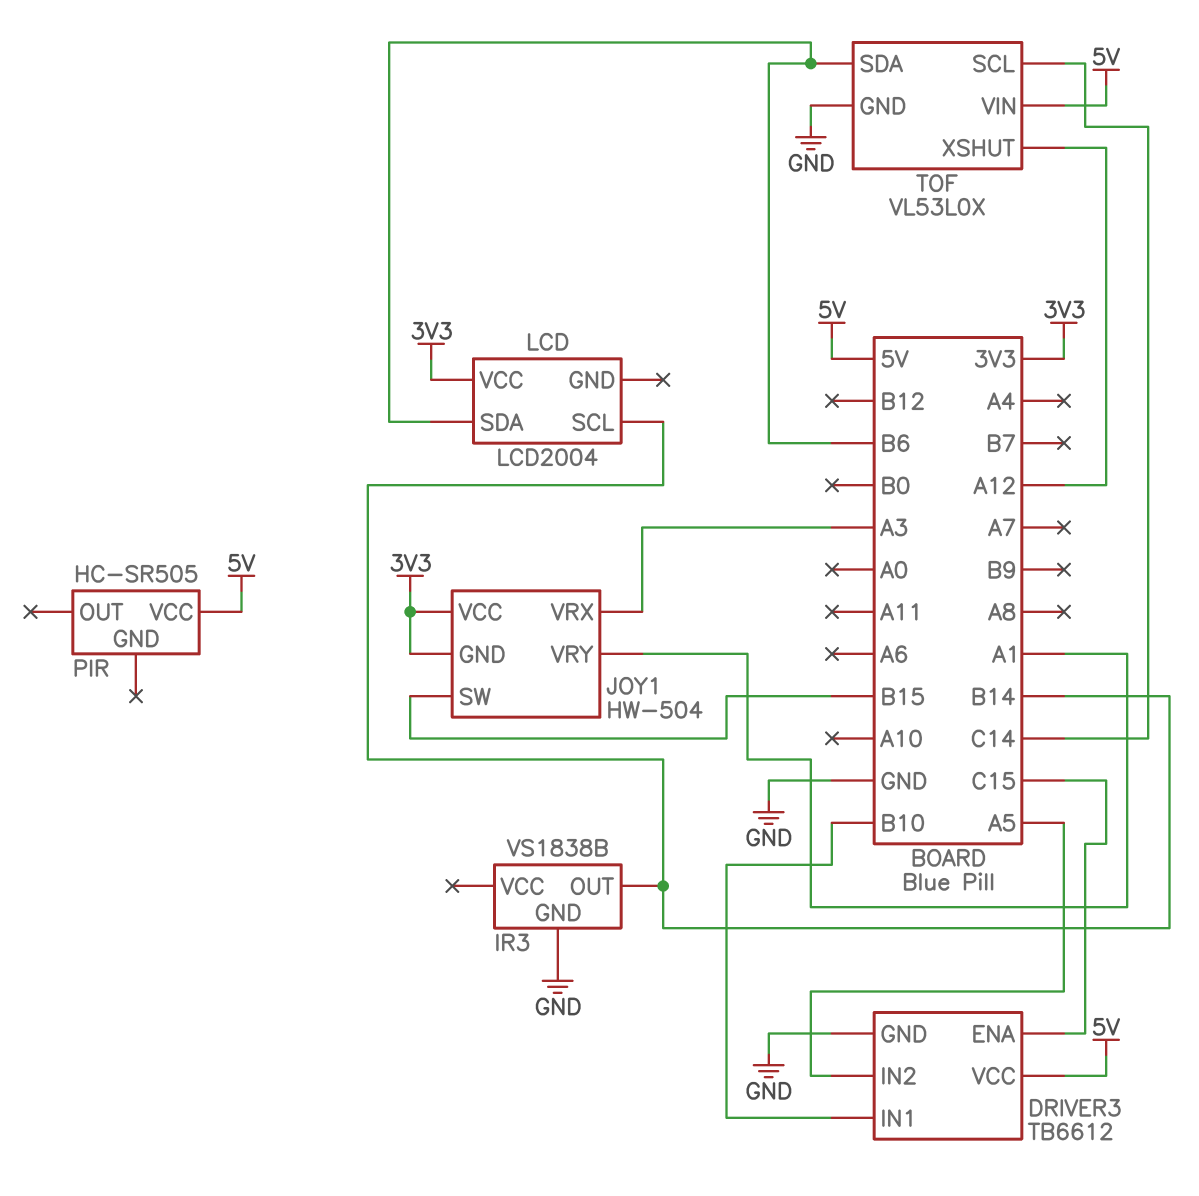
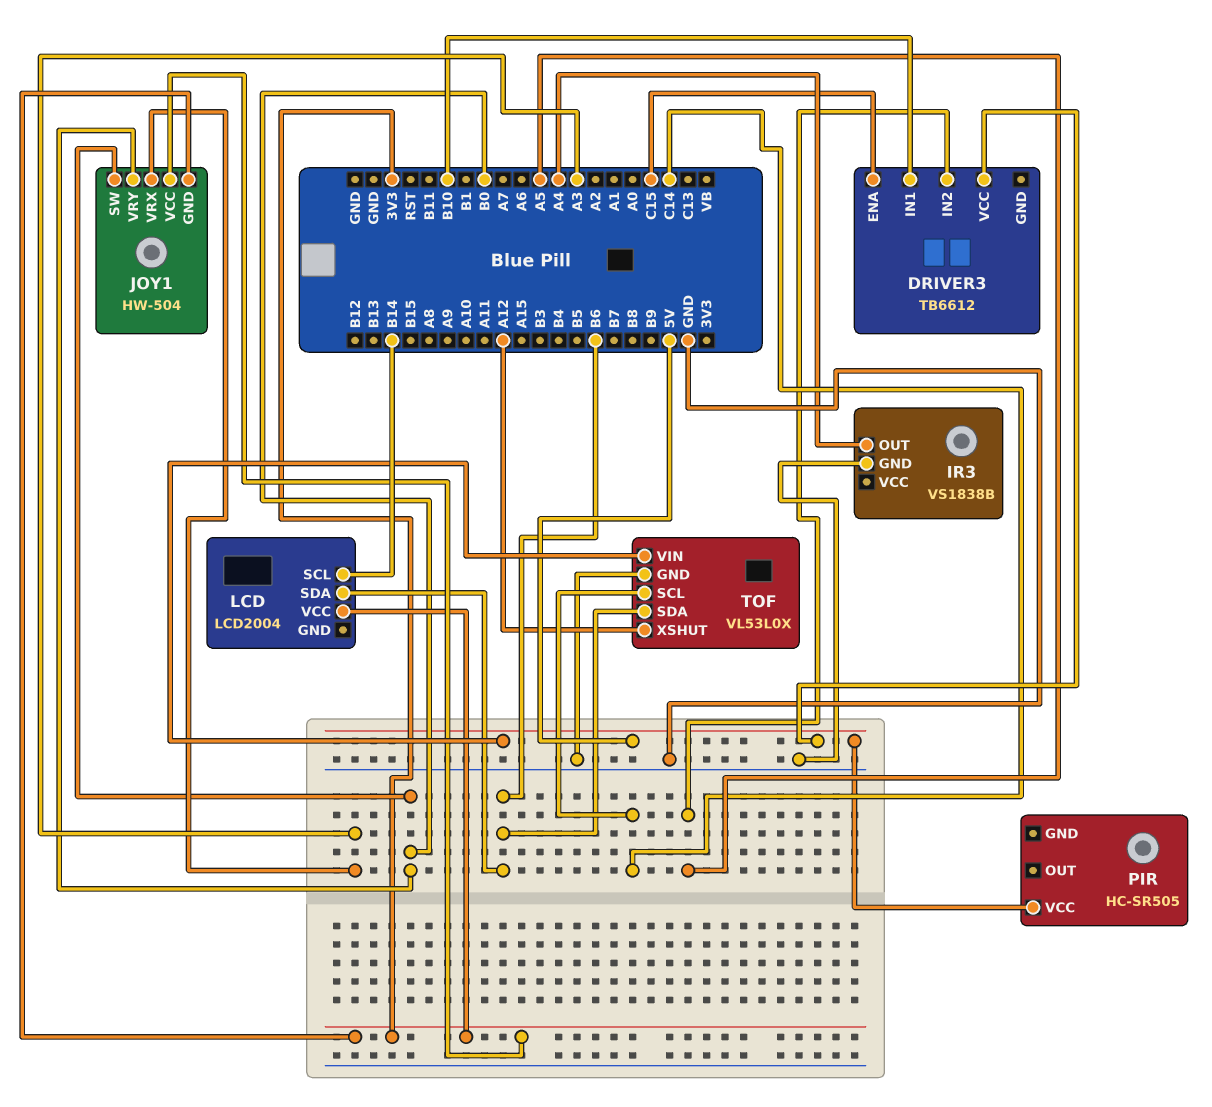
DRIVER3 pin GND: GND -> none
IR3 pin OUT: B14 -> A4
JOY1 pin SW: B15 -> B0
JOY1 pin VRY: A1 -> B0

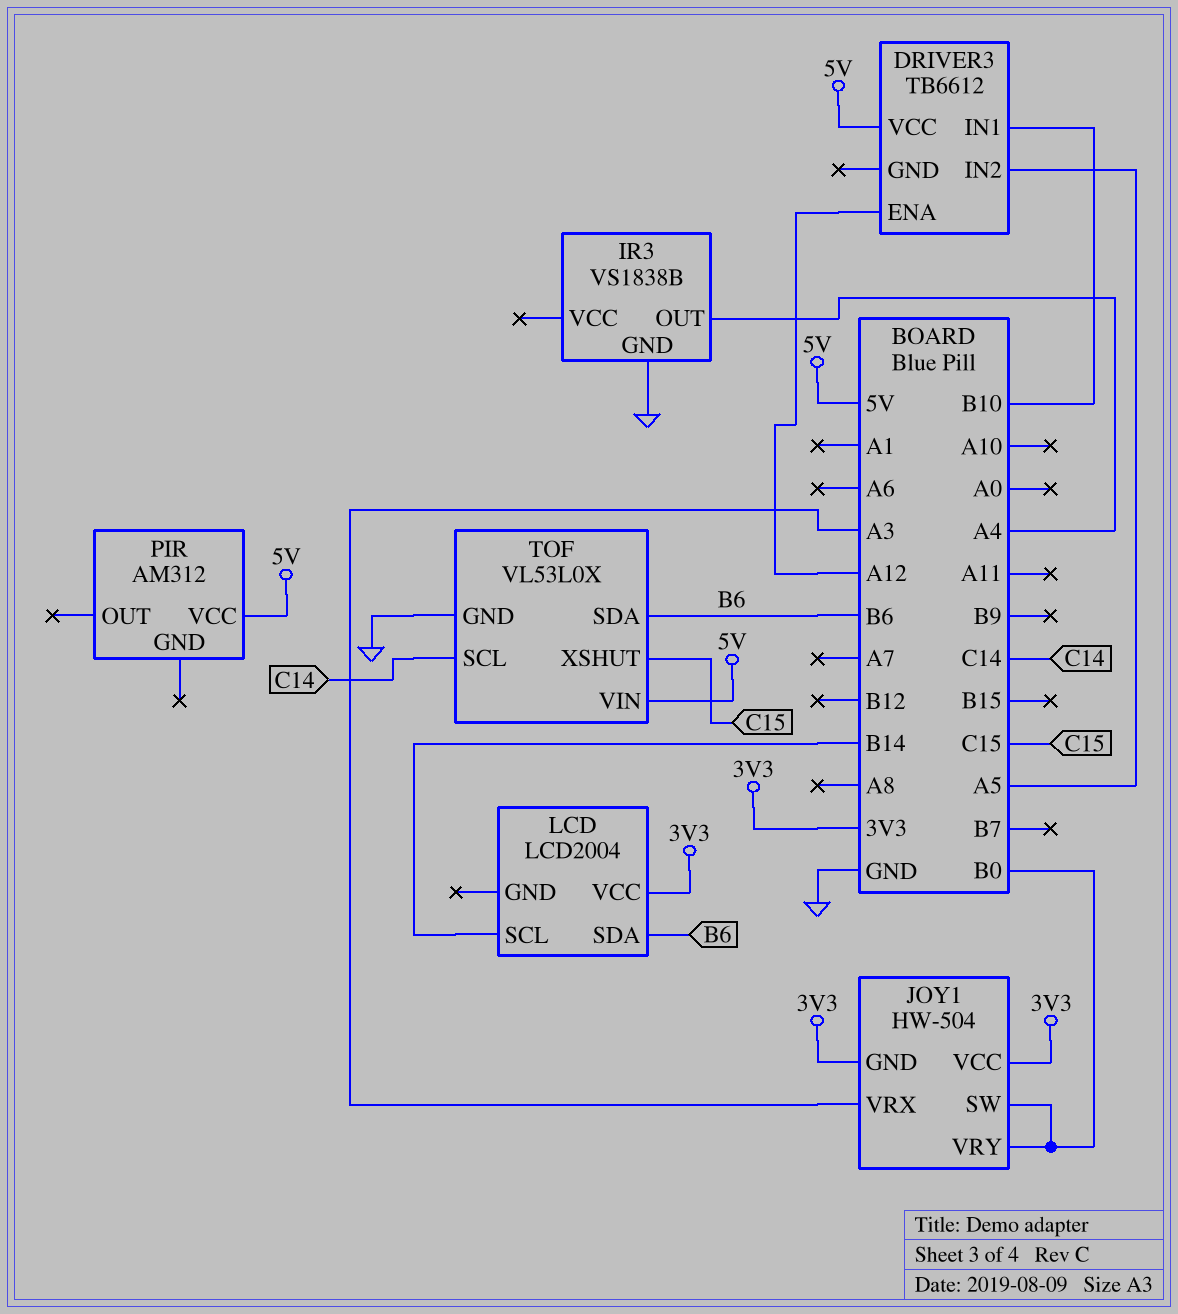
DRIVER3 pin ENA: C15 -> A12
PIR: HC-SR505 -> AM312
TOF pin XSHUT: A12 -> C15

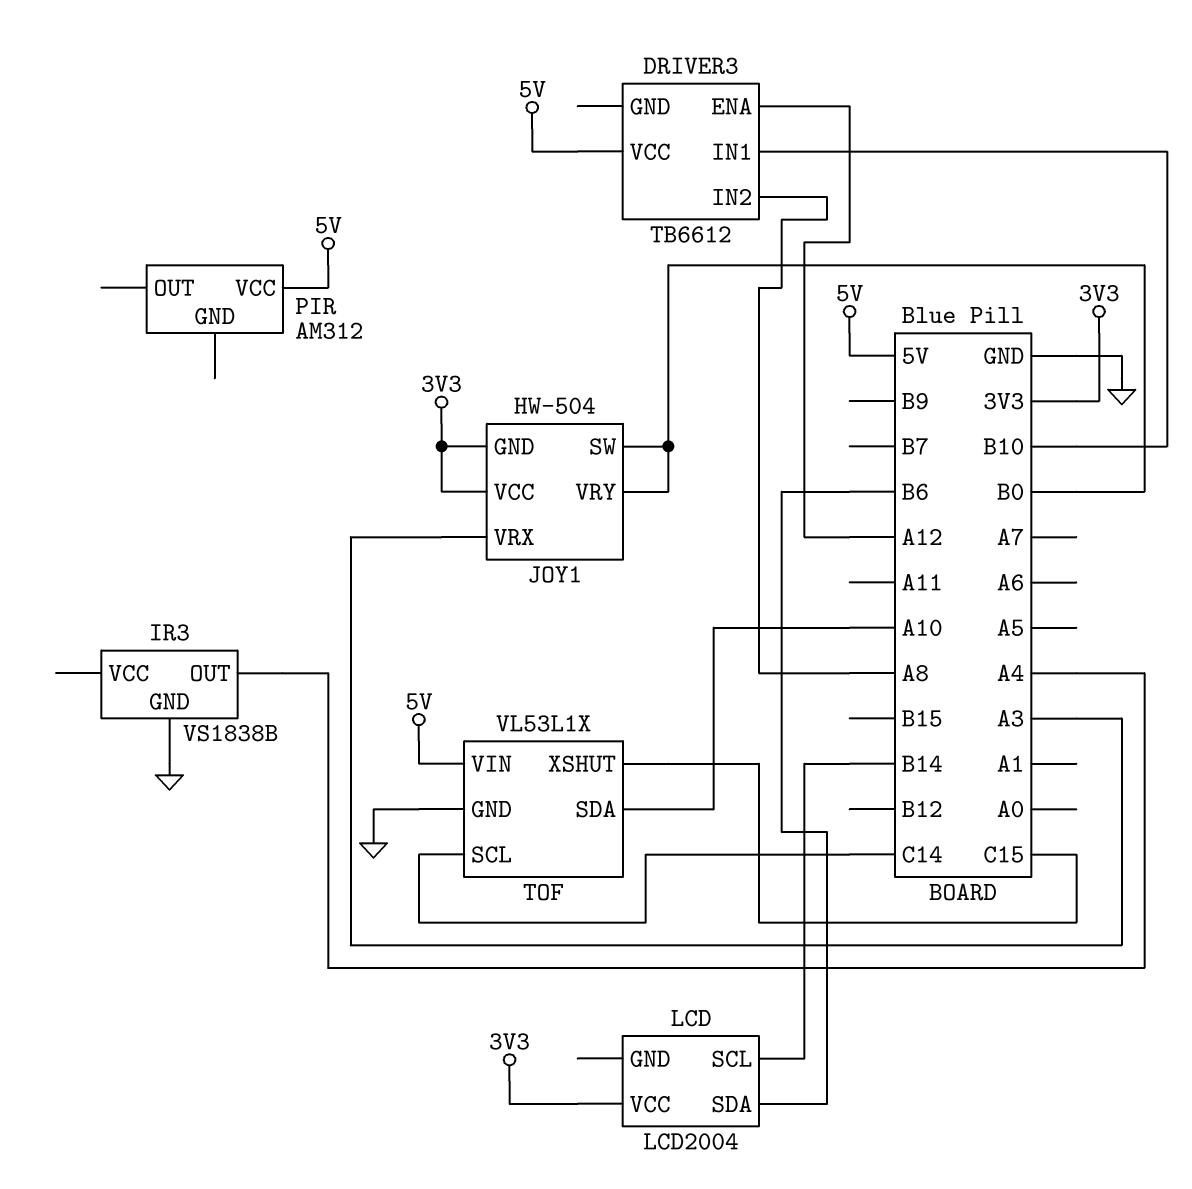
DRIVER3 pin IN2: A5 -> A8
TOF: VL53L0X -> VL53L1X
TOF pin SDA: B6 -> A10

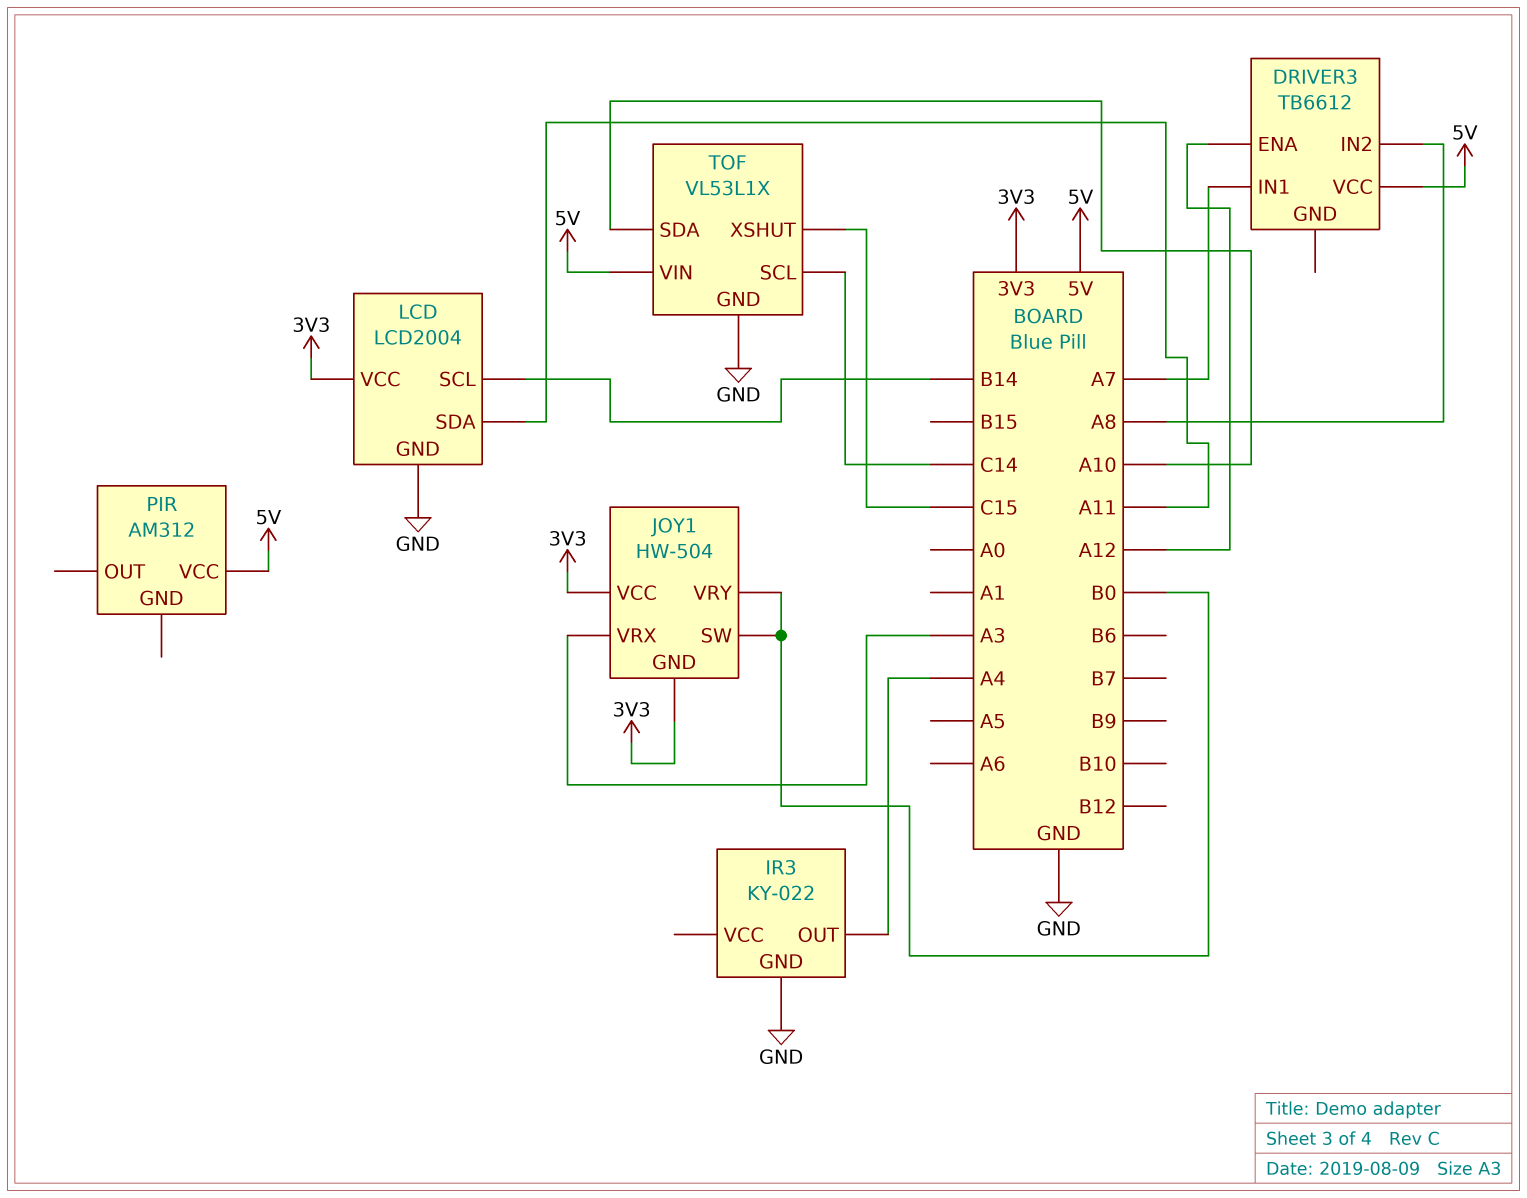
DRIVER3 pin IN1: B10 -> A7
IR3: VS1838B -> KY-022
LCD pin GND: none -> GND
LCD pin SDA: B6 -> A11

